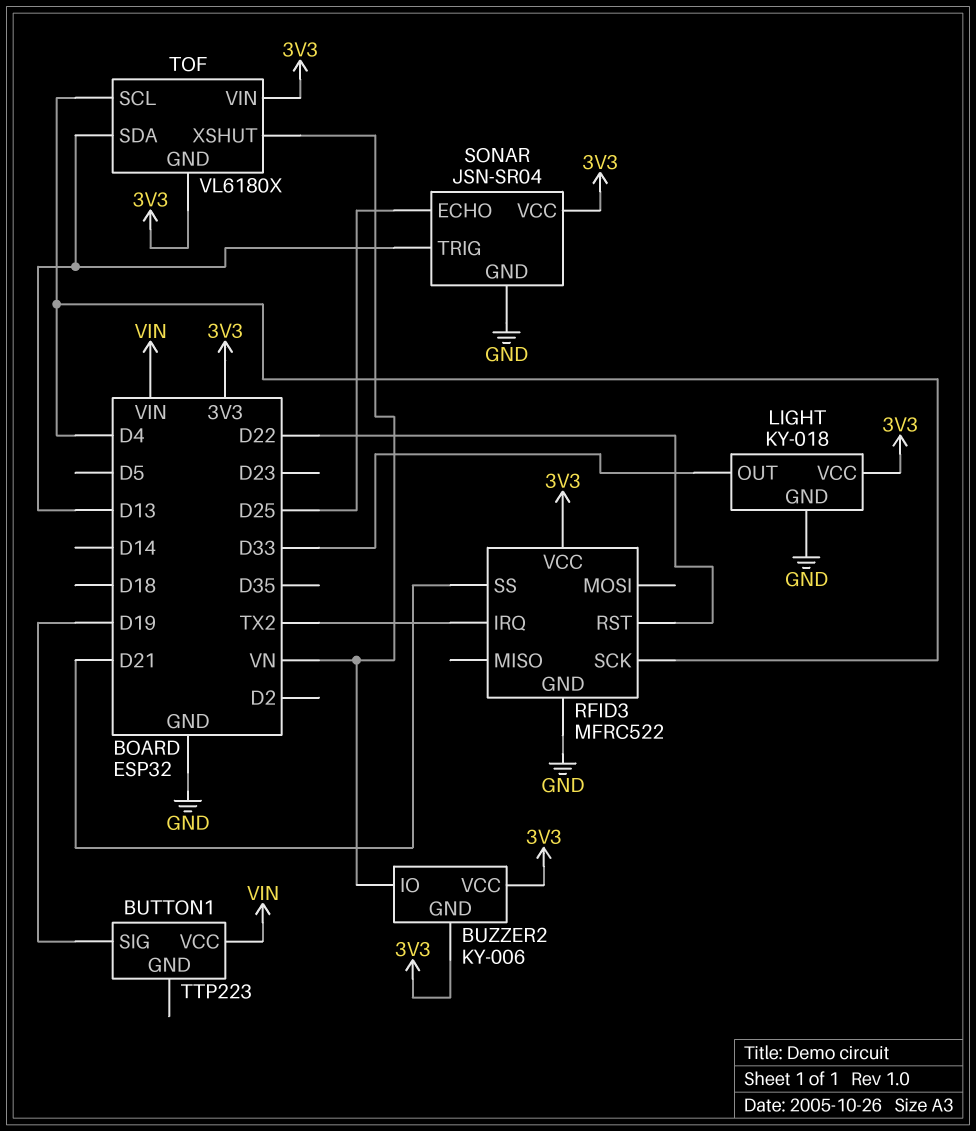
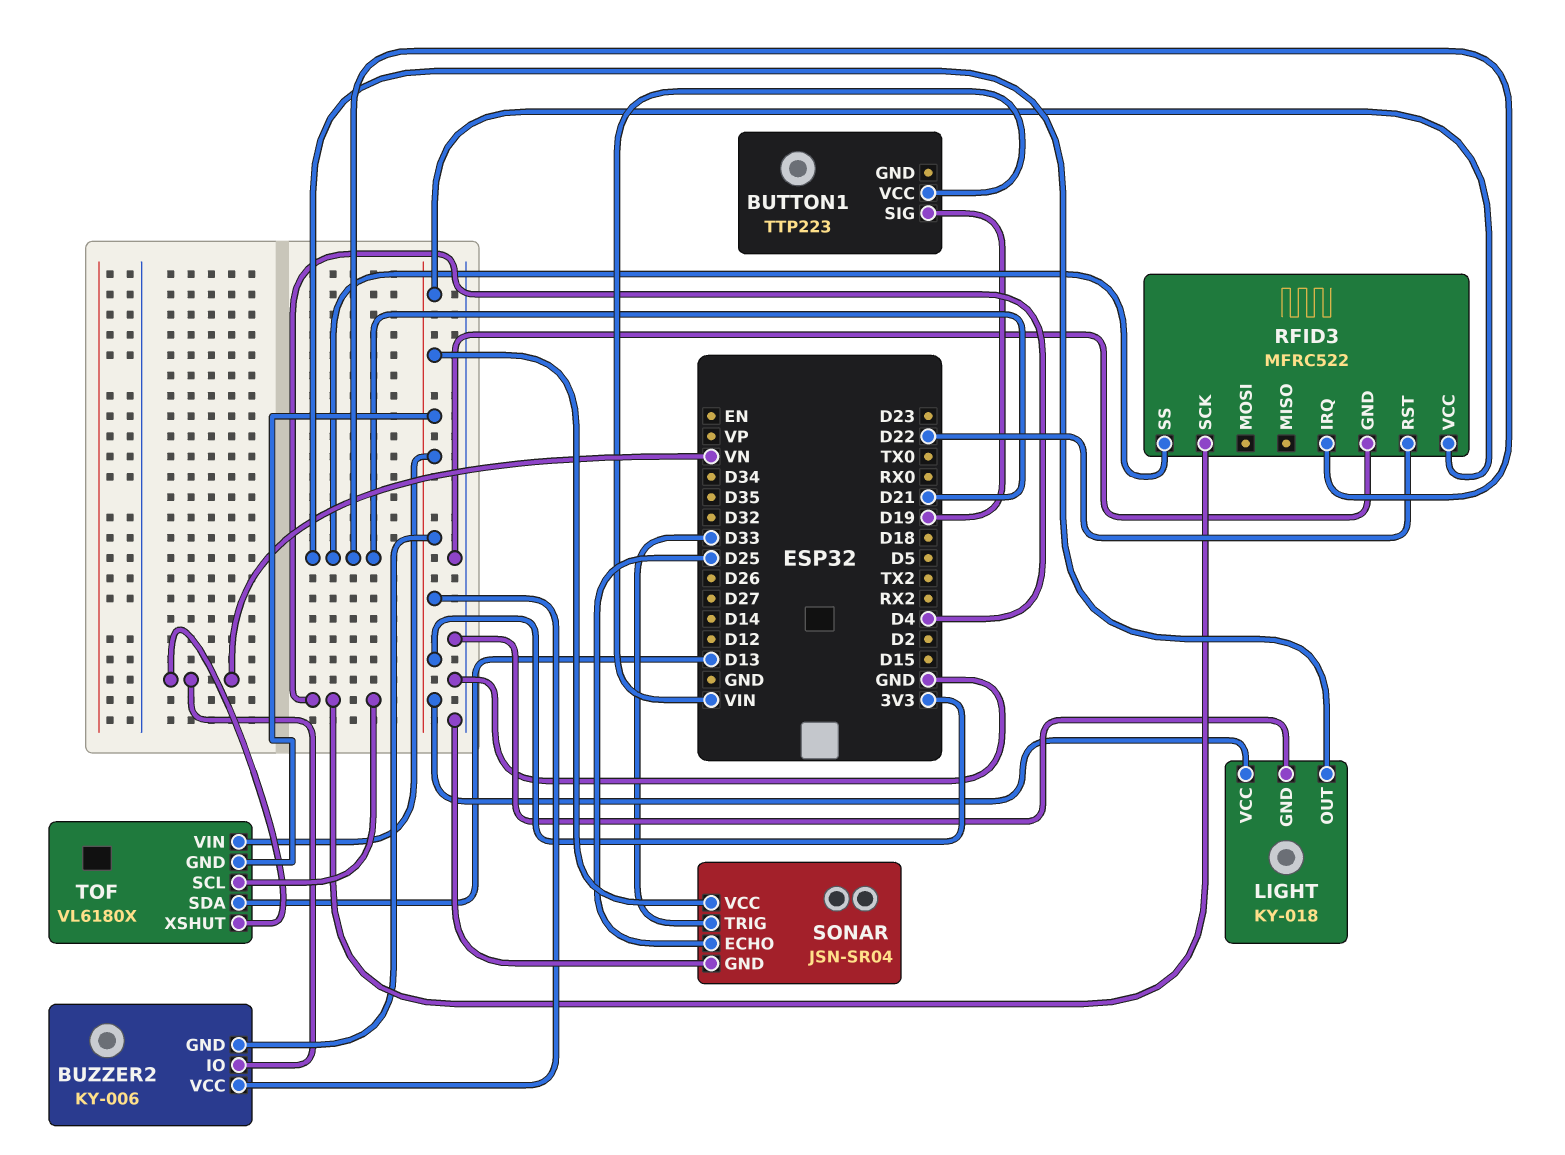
LIGHT pin OUT: D33 -> D21
RFID3 pin IRQ: TX2 -> D21
SONAR pin TRIG: D13 -> D33

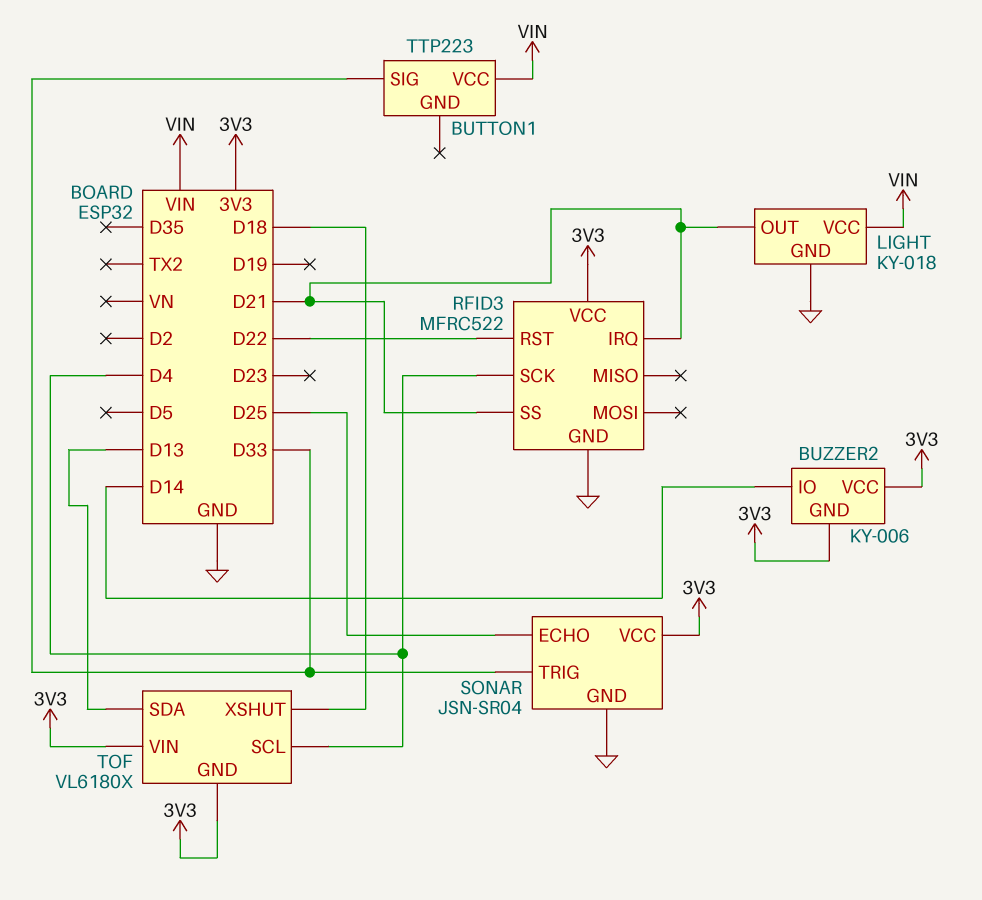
BUTTON1 pin SIG: D19 -> D33
BUZZER2 pin IO: VN -> D14
LIGHT pin VCC: 3V3 -> VIN
TOF pin XSHUT: VN -> D18

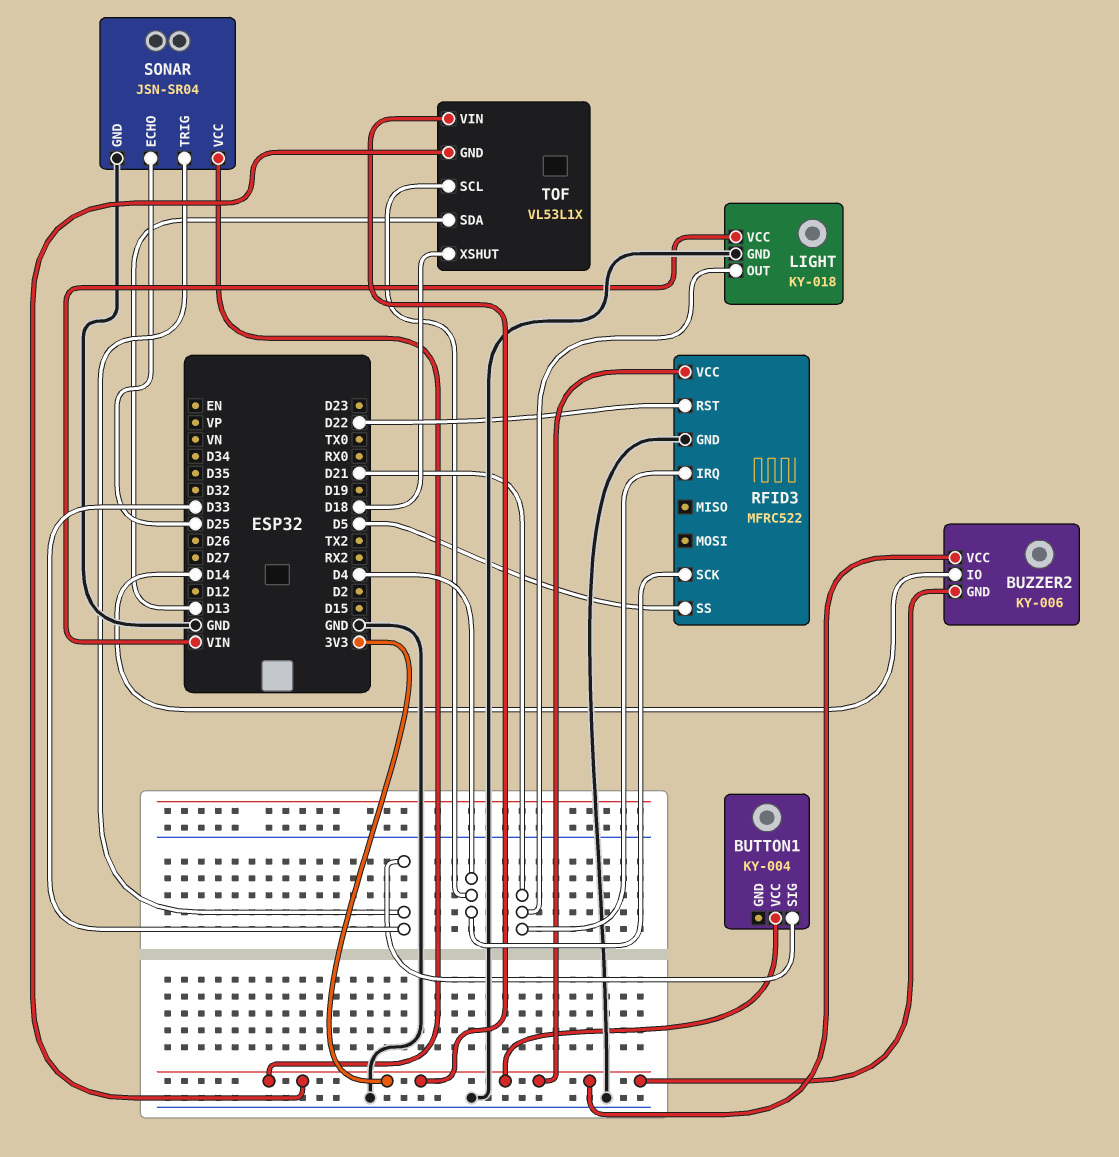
BUTTON1: TTP223 -> KY-004
BUTTON1 pin VCC: VIN -> 3V3
RFID3 pin SS: D21 -> D5
TOF: VL6180X -> VL53L1X

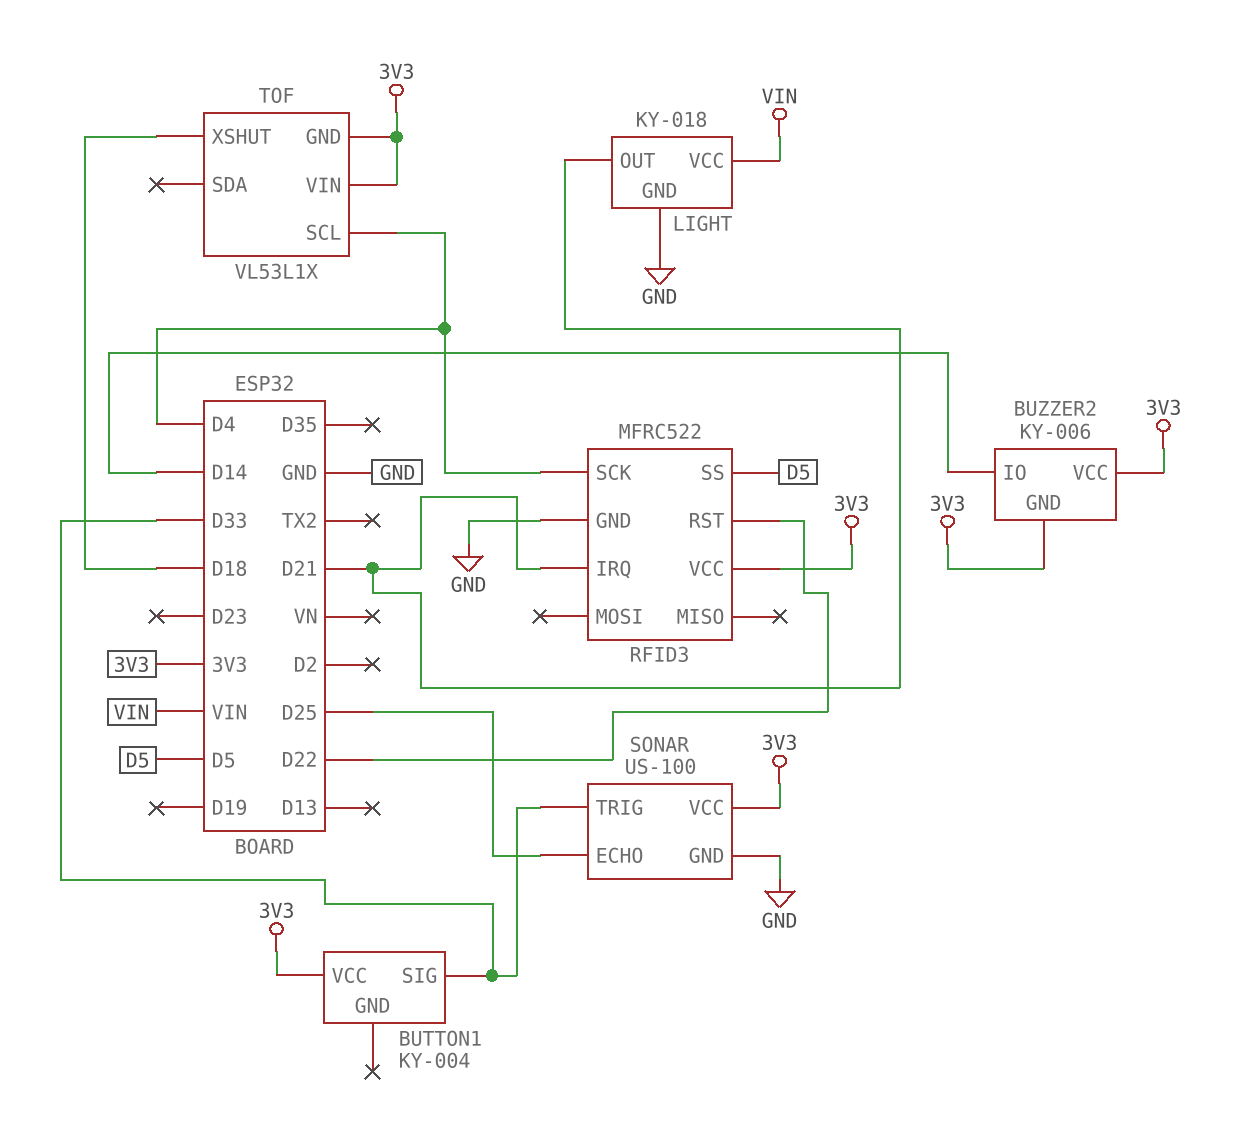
SONAR: JSN-SR04 -> US-100
TOF pin SDA: D13 -> none

